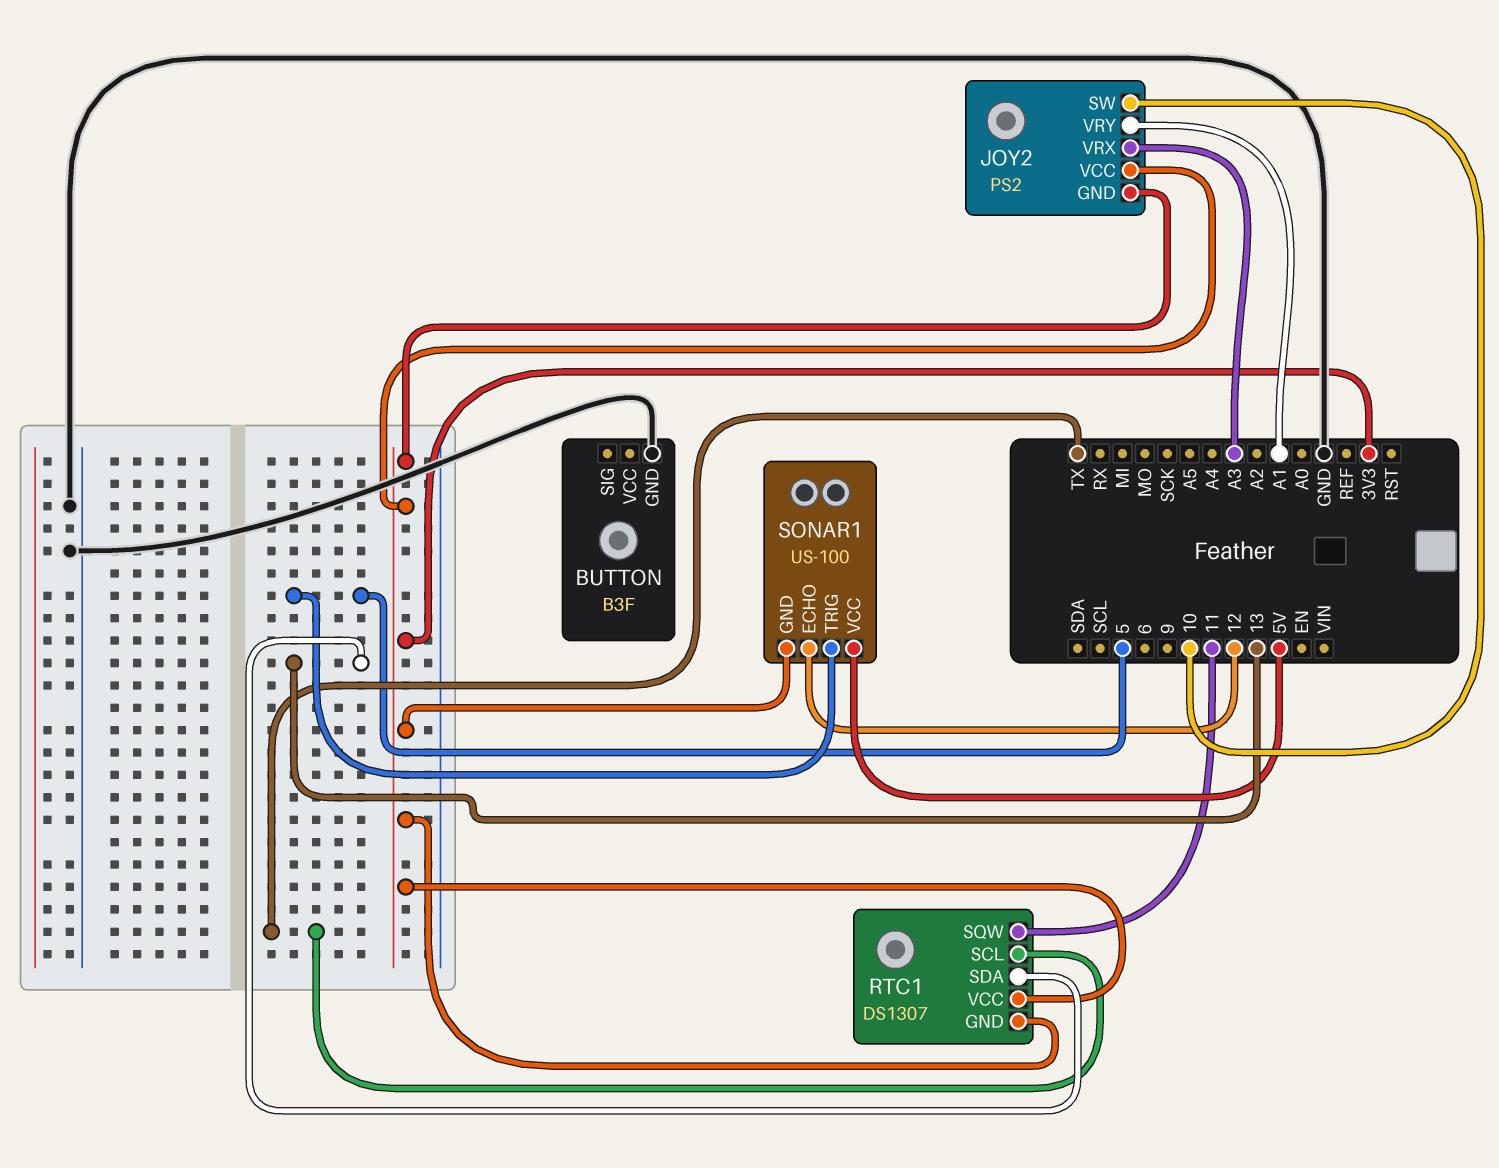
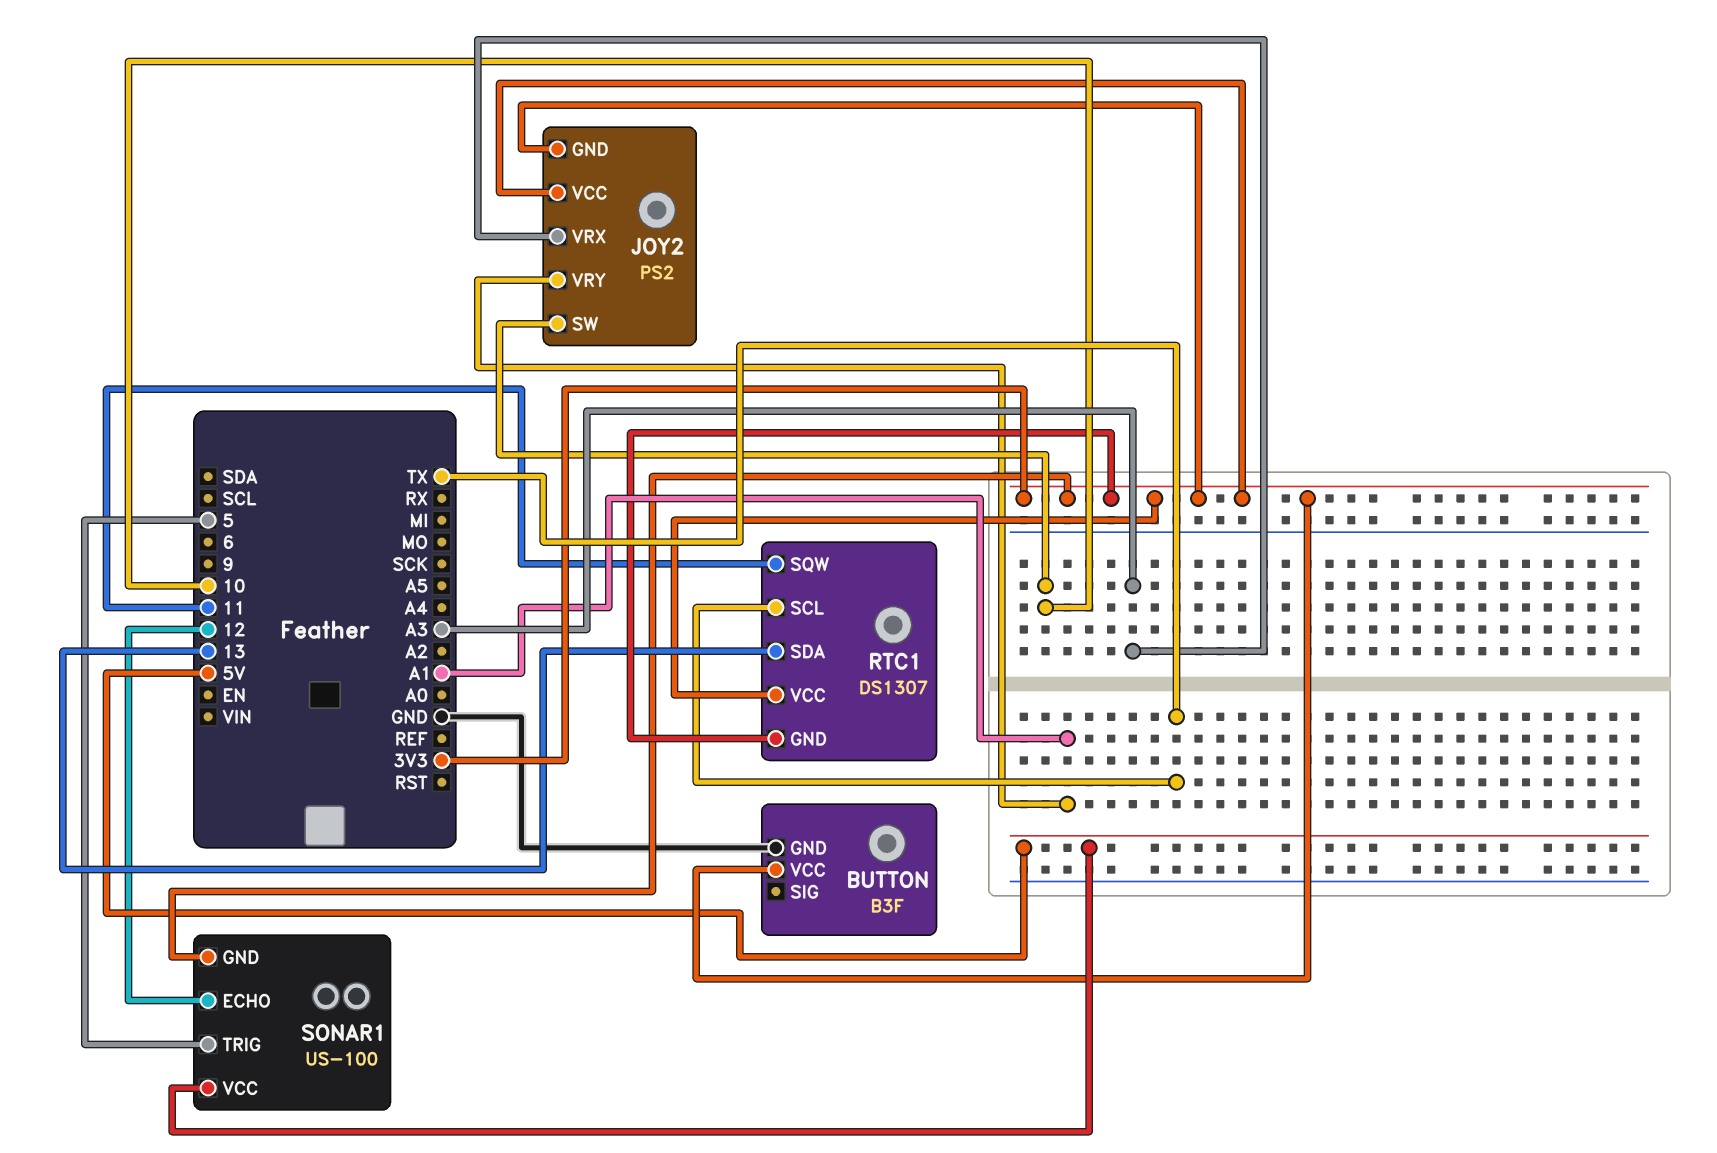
BUTTON pin VCC: none -> 3V3

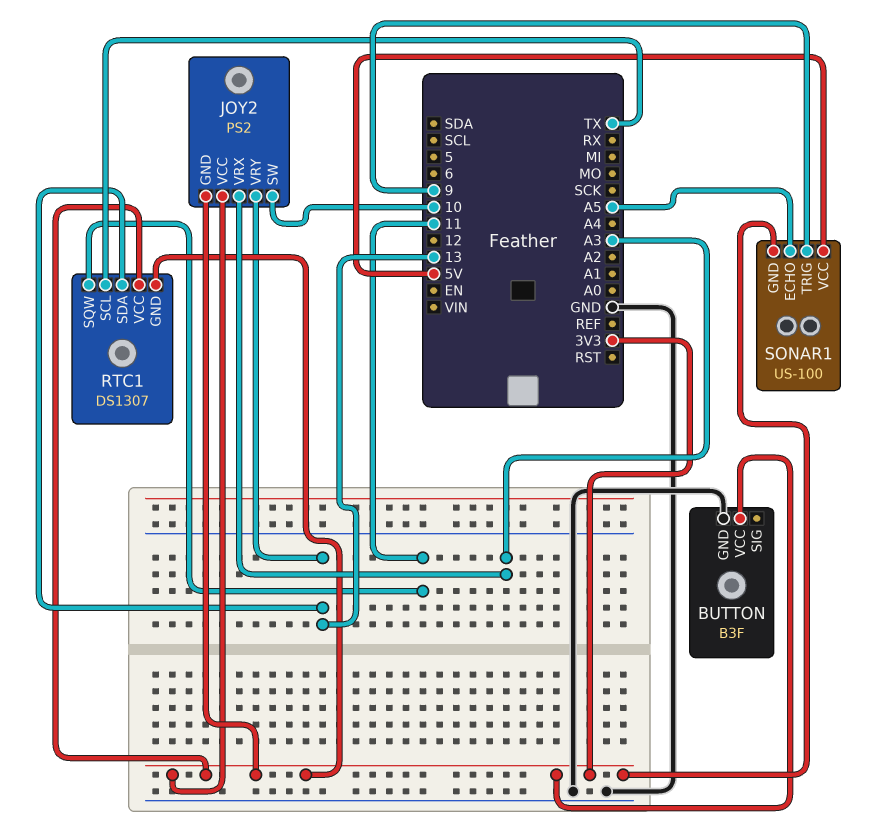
JOY2 pin VRY: A1 -> 13
SONAR1 pin ECHO: 12 -> A5
SONAR1 pin TRIG: 5 -> 9

